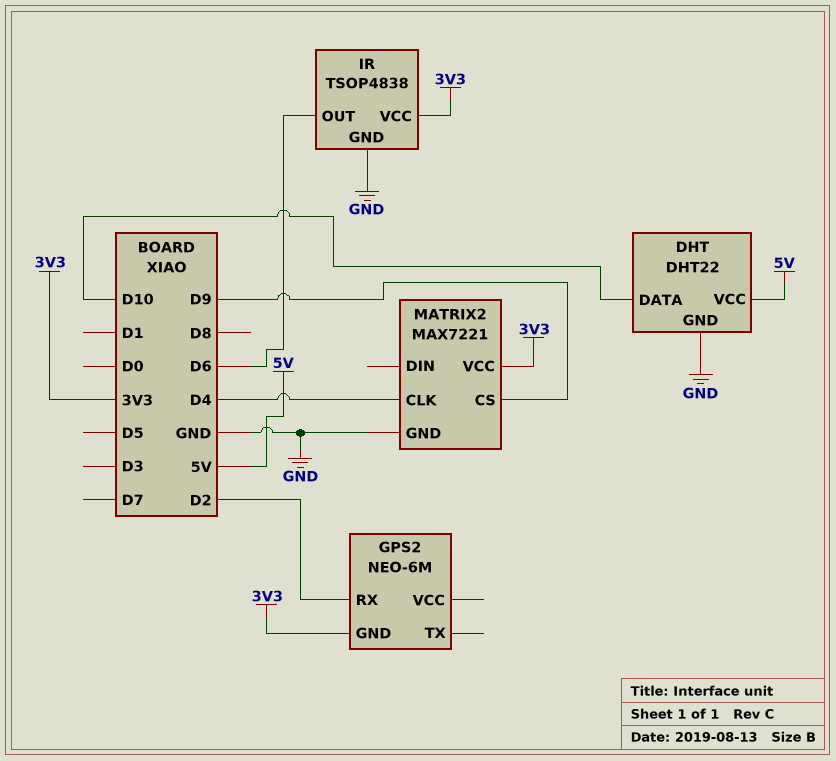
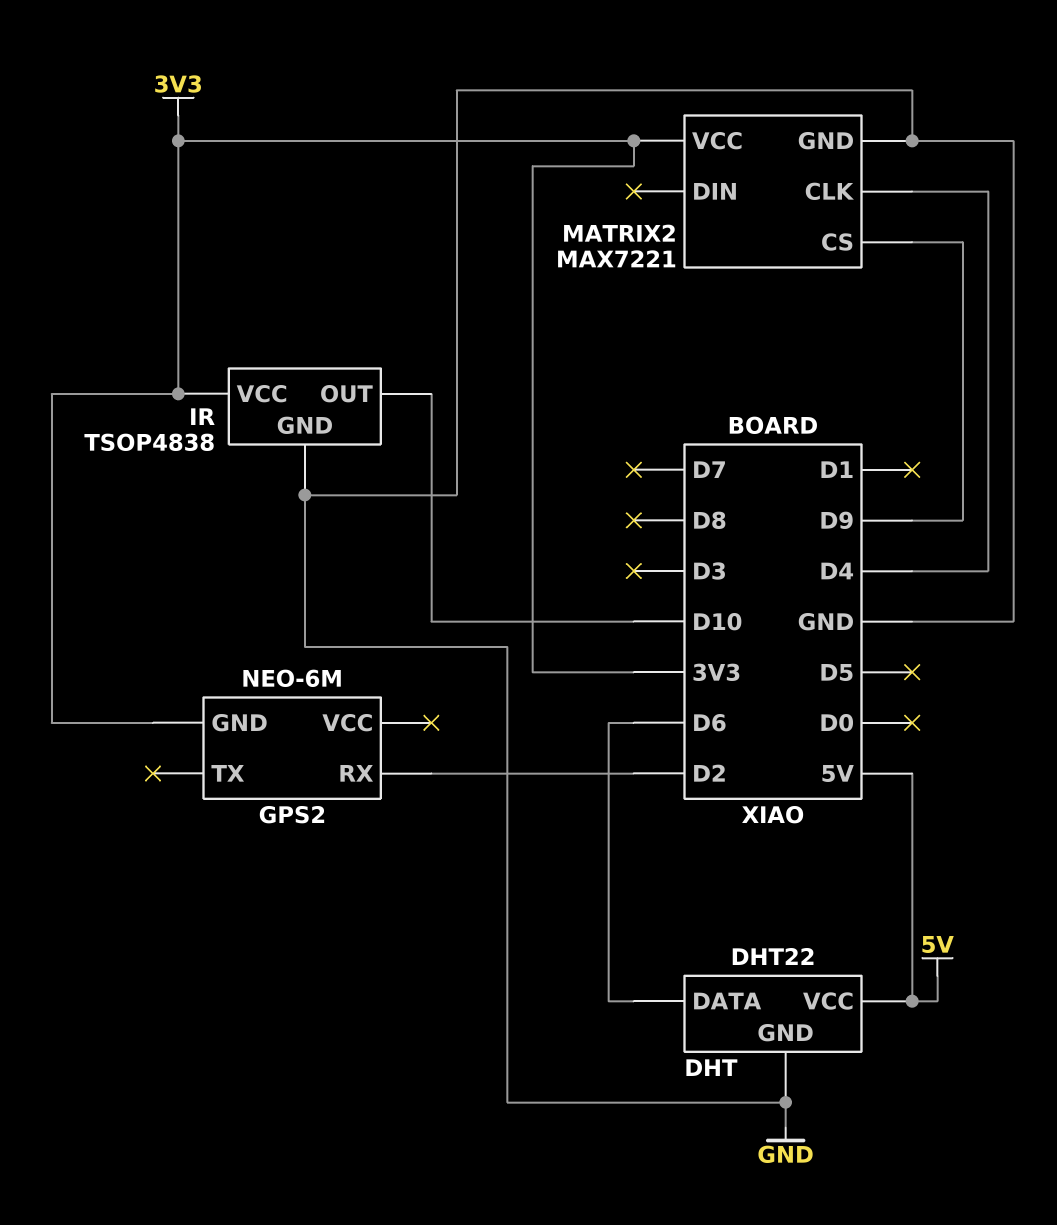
DHT pin DATA: D10 -> D6
IR pin OUT: D6 -> D10

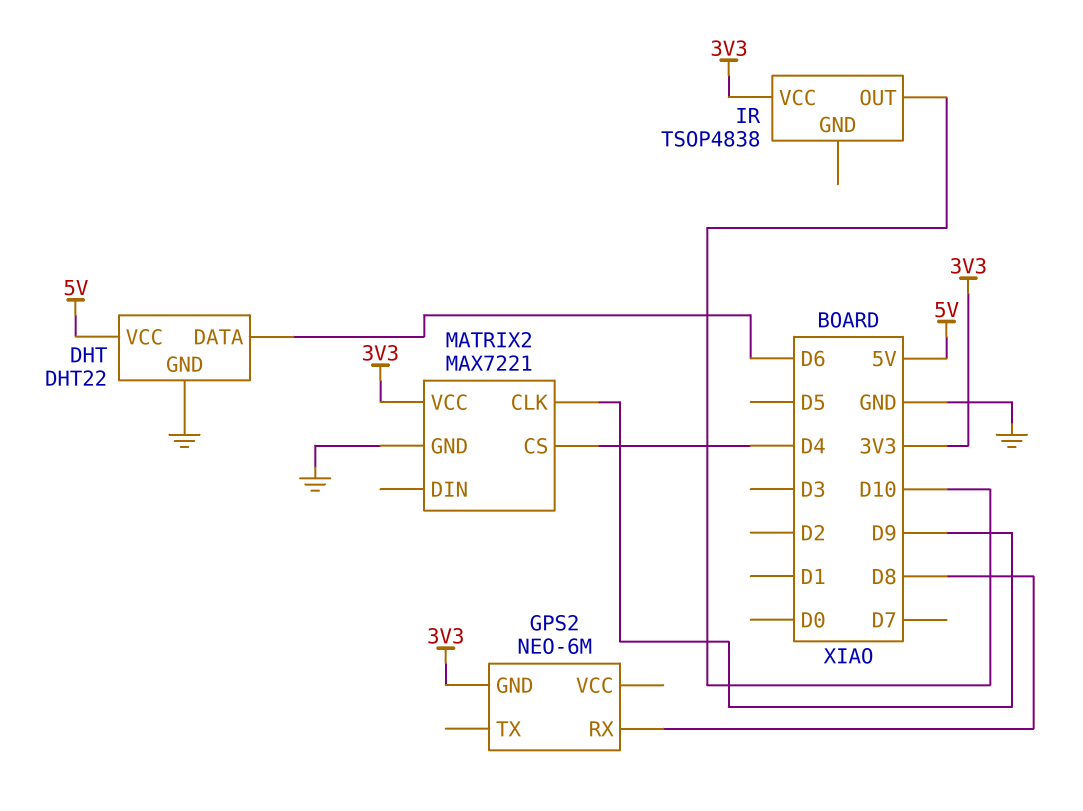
GPS2 pin RX: D2 -> D8
IR pin GND: GND -> none
MATRIX2 pin CLK: D4 -> D9
MATRIX2 pin CS: D9 -> D4

